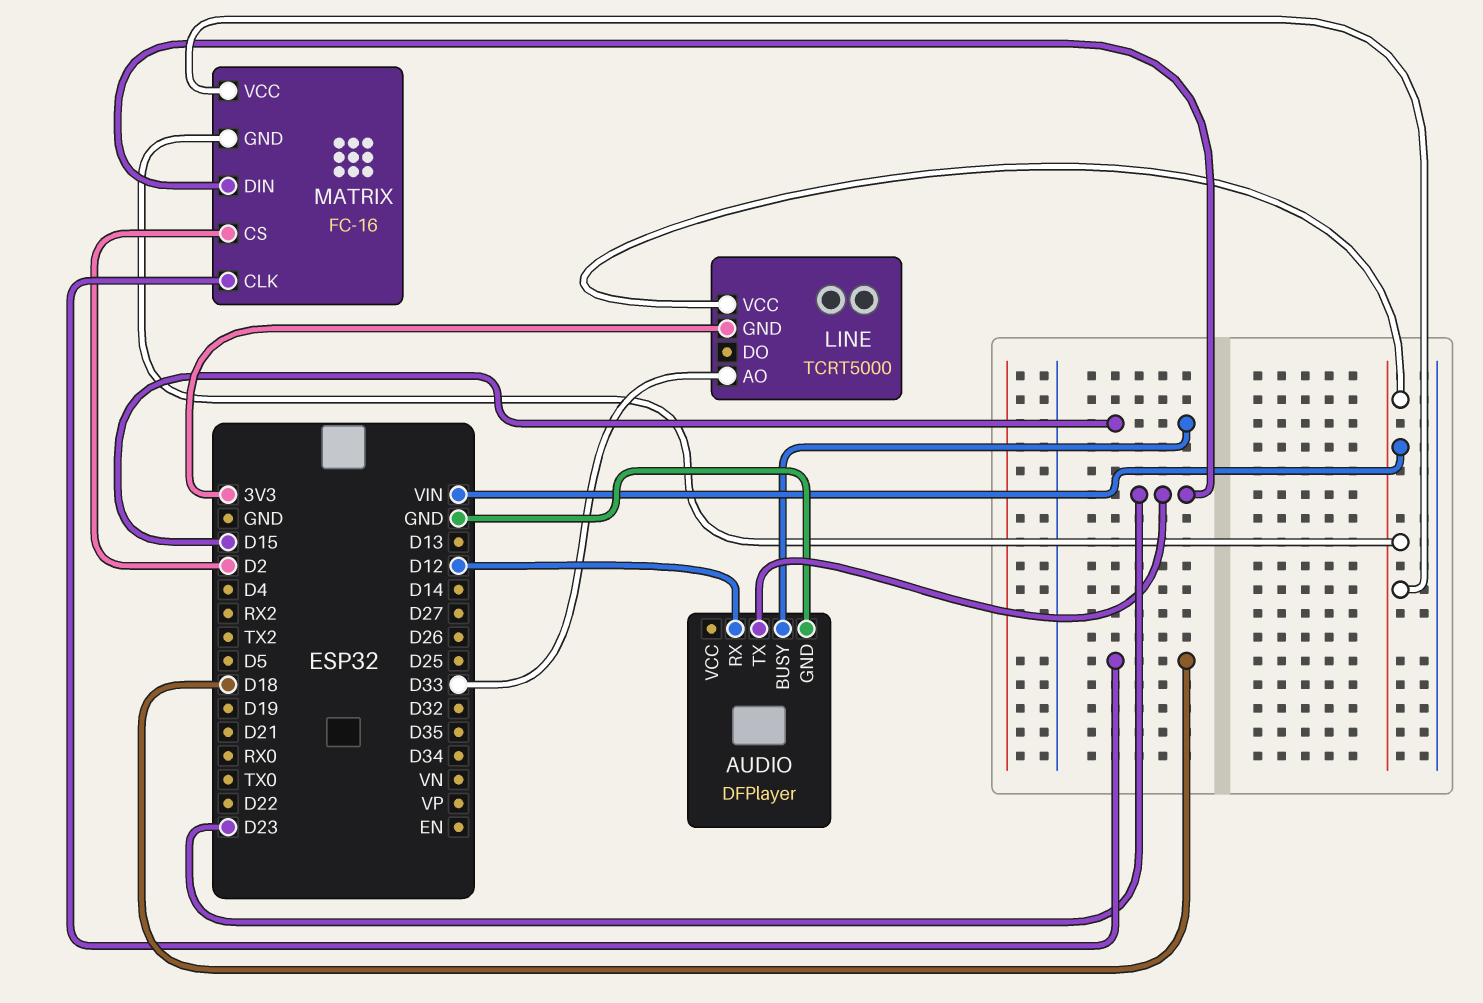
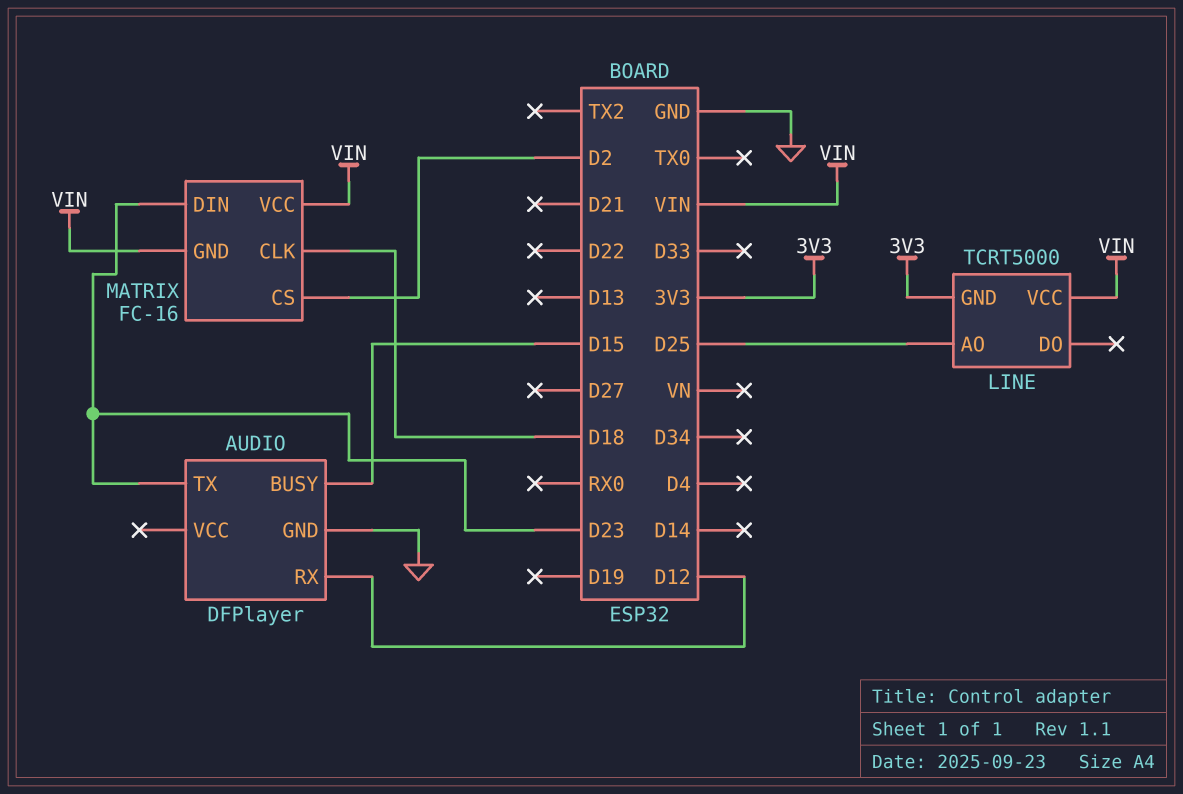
LINE pin AO: D33 -> D25

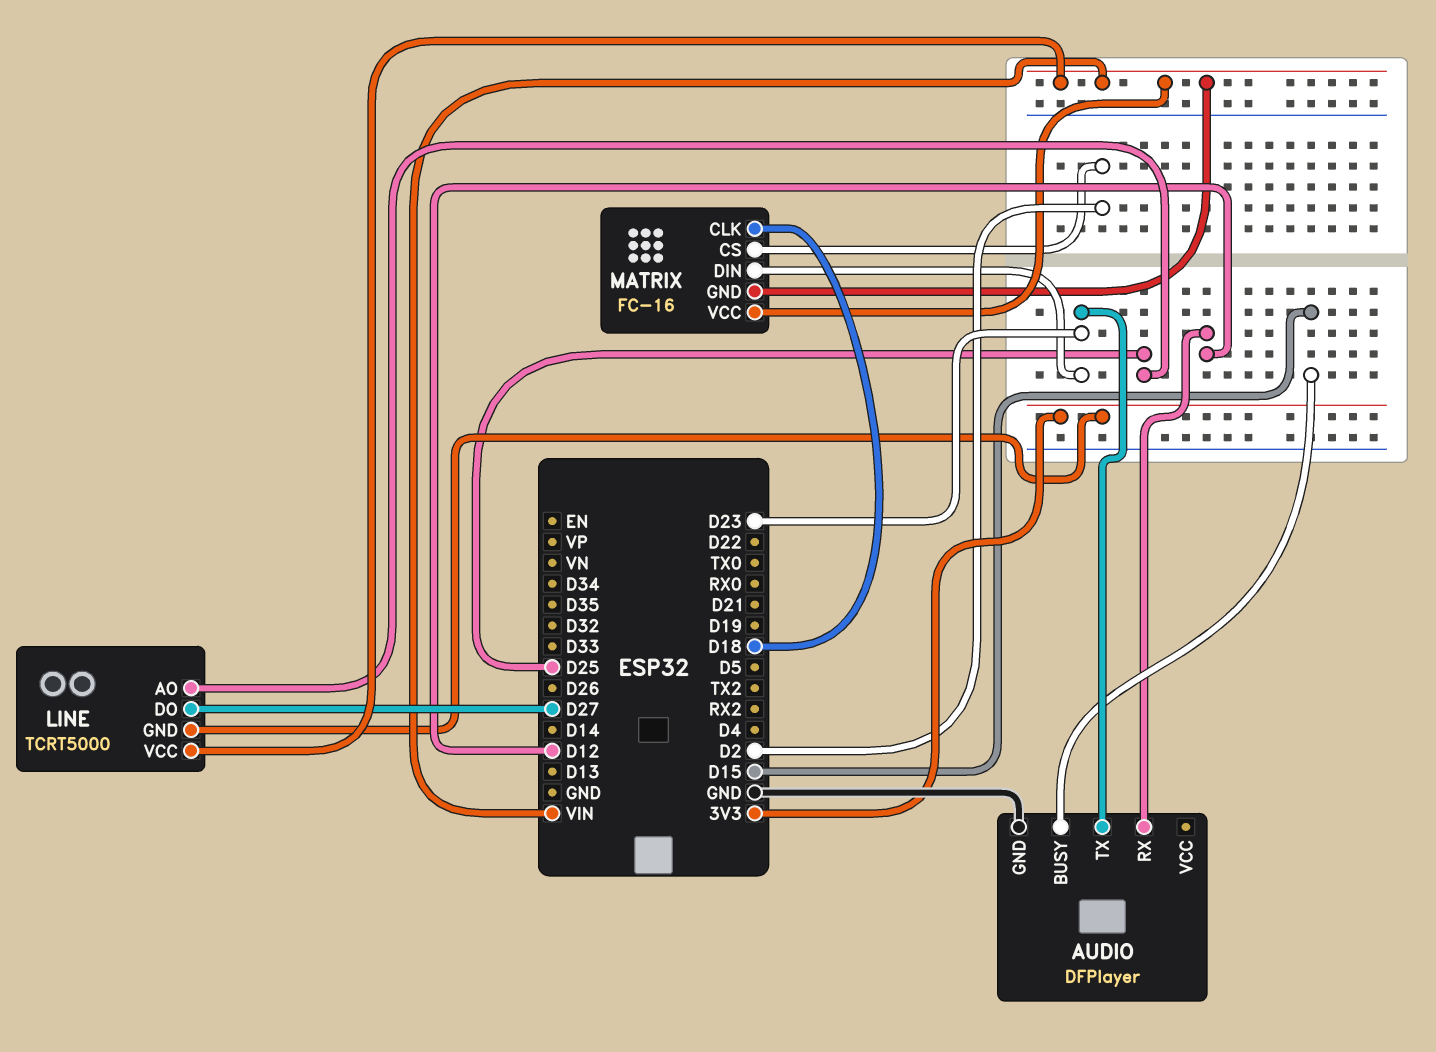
LINE pin DO: none -> D27

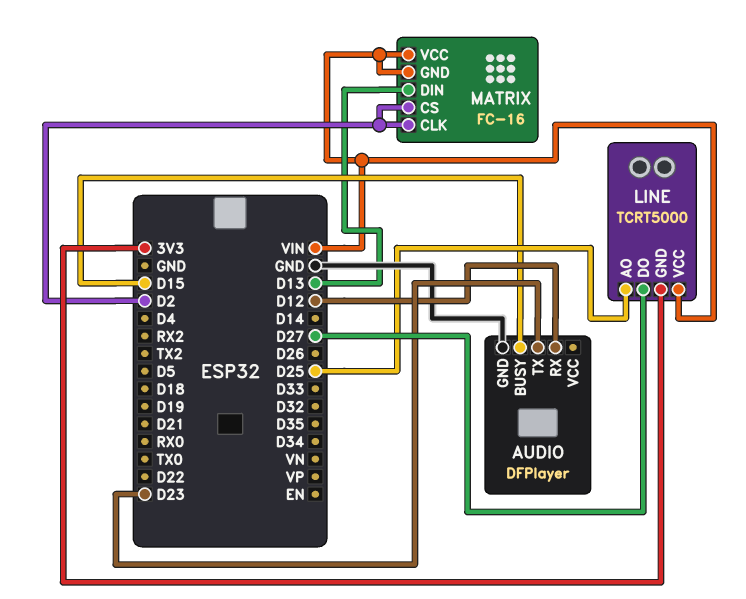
MATRIX pin CLK: D18 -> D2
MATRIX pin DIN: D23 -> D13

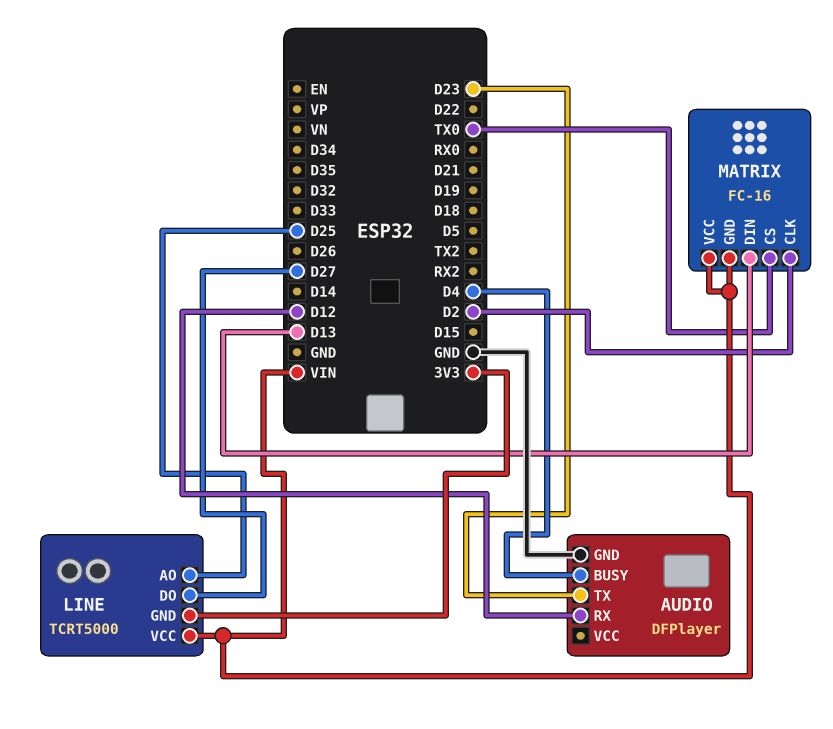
AUDIO pin BUSY: D15 -> D4
MATRIX pin CS: D2 -> TX0

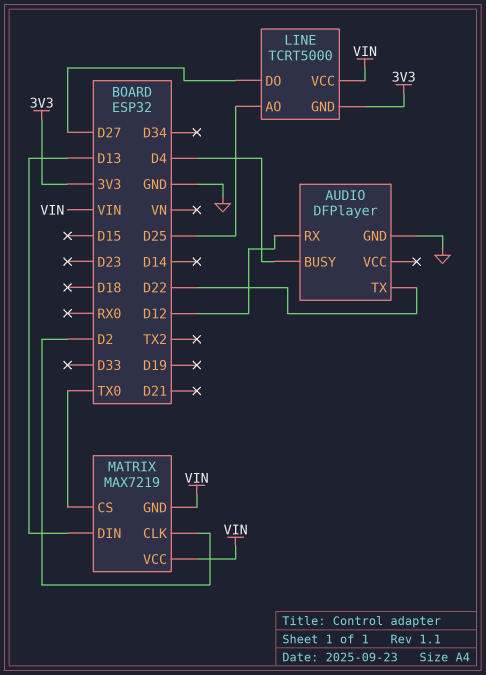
AUDIO pin TX: D23 -> D22
MATRIX: FC-16 -> MAX7219

